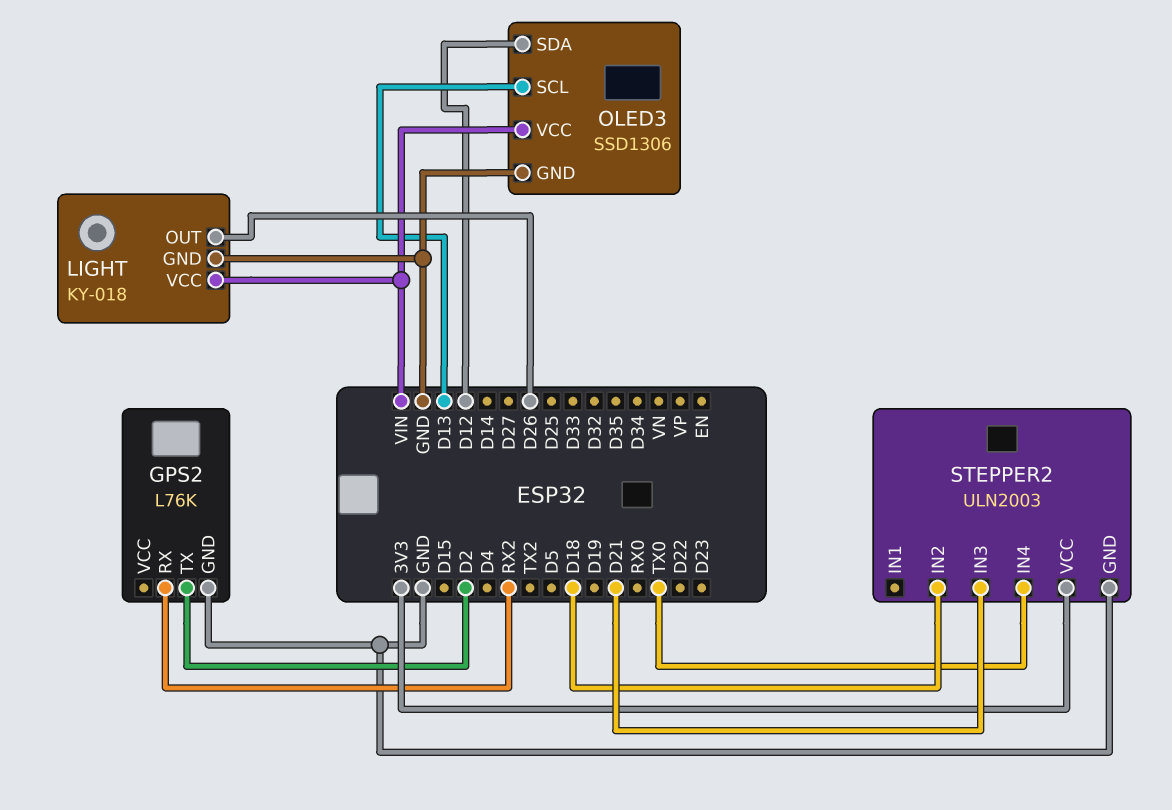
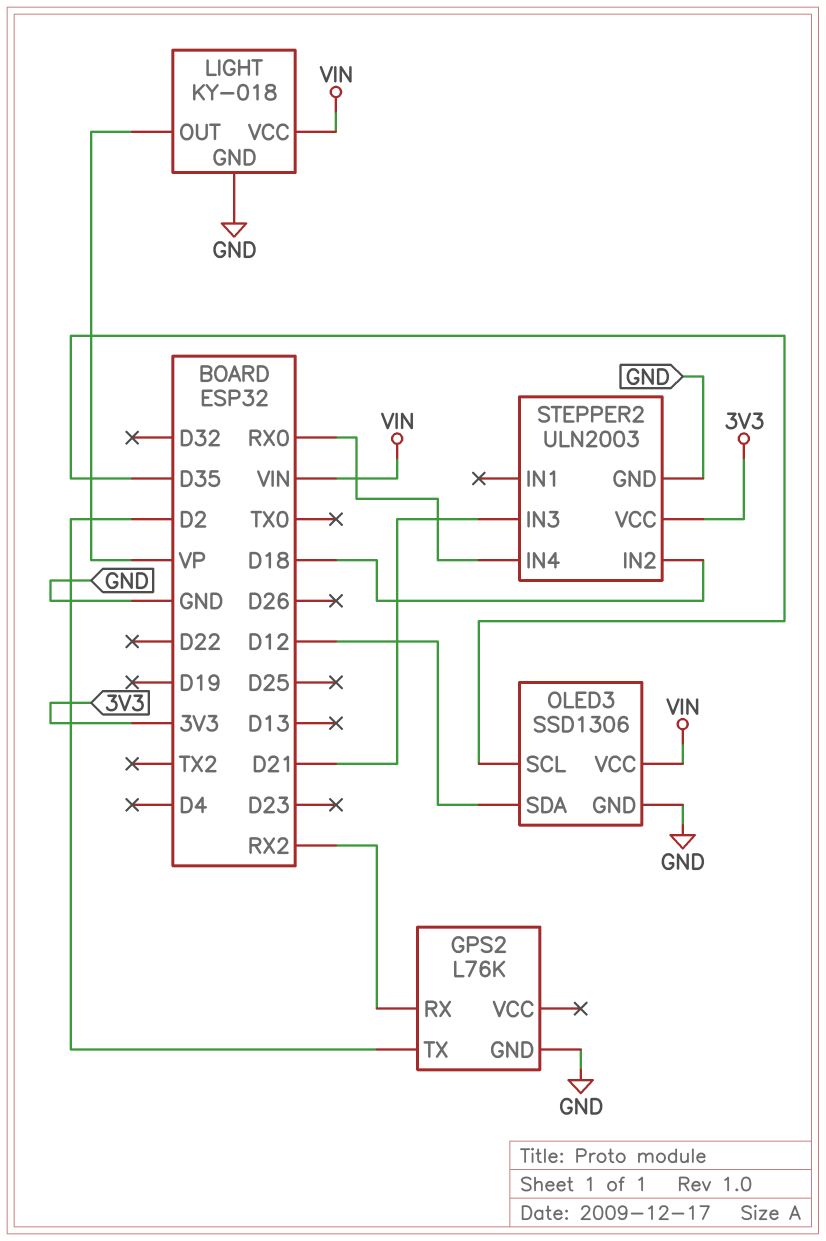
LIGHT pin OUT: D26 -> VP
OLED3 pin SCL: D13 -> D35
STEPPER2 pin IN4: TX0 -> RX0

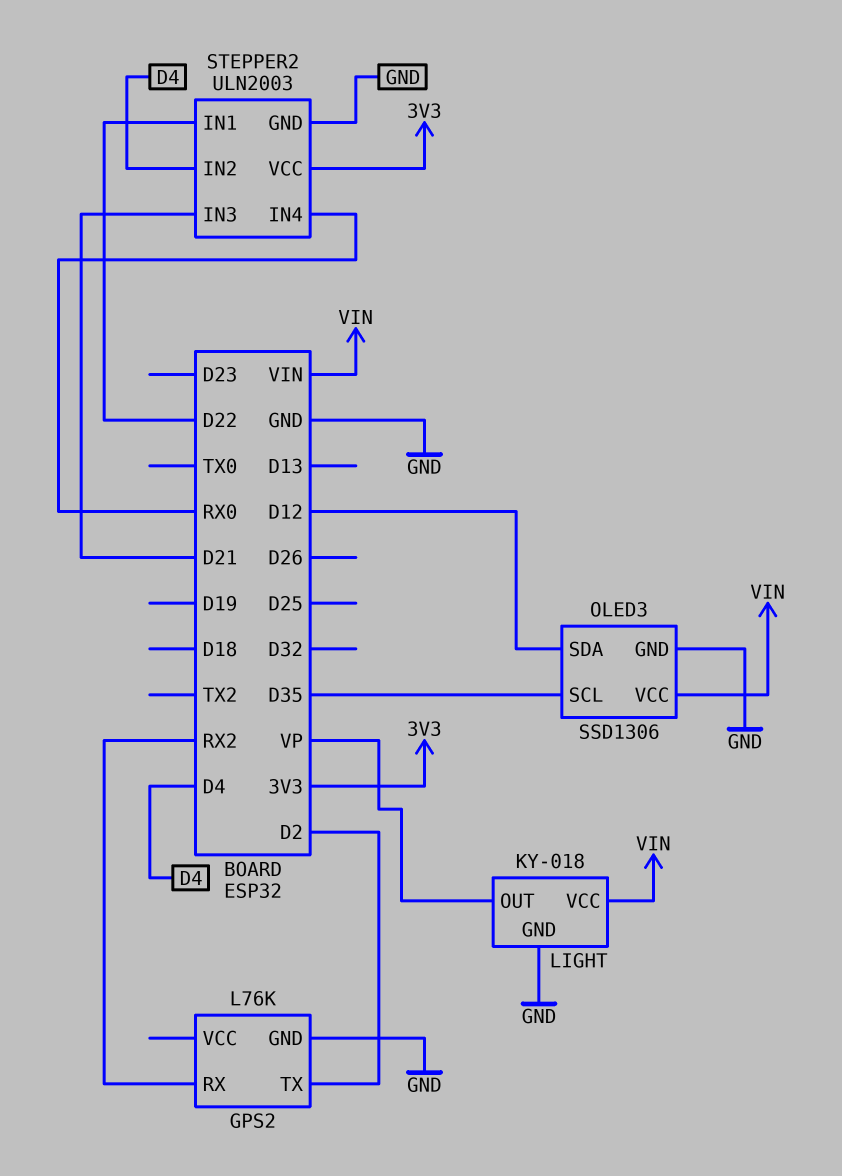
STEPPER2 pin IN1: none -> D22
STEPPER2 pin IN2: D18 -> D4

